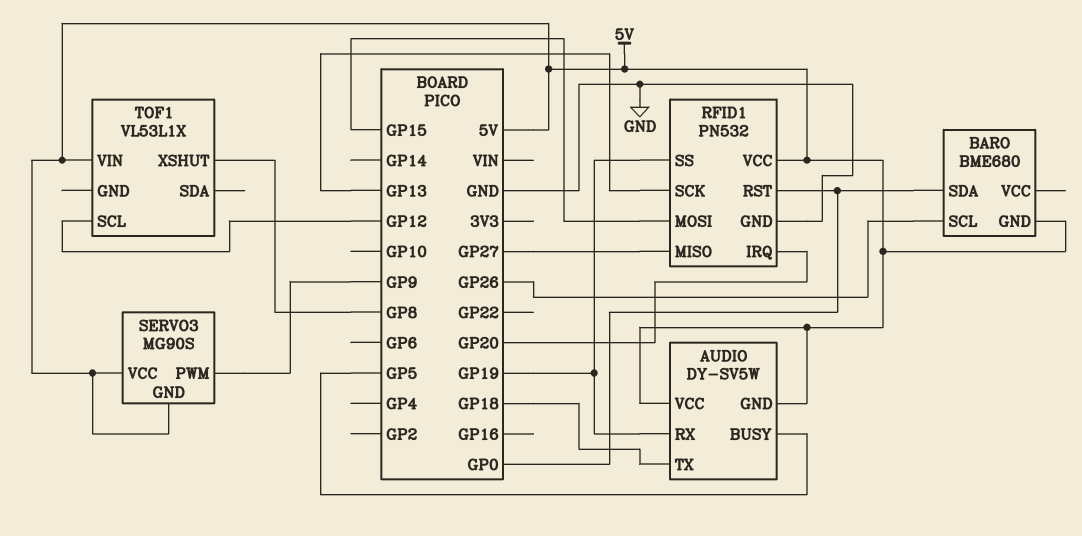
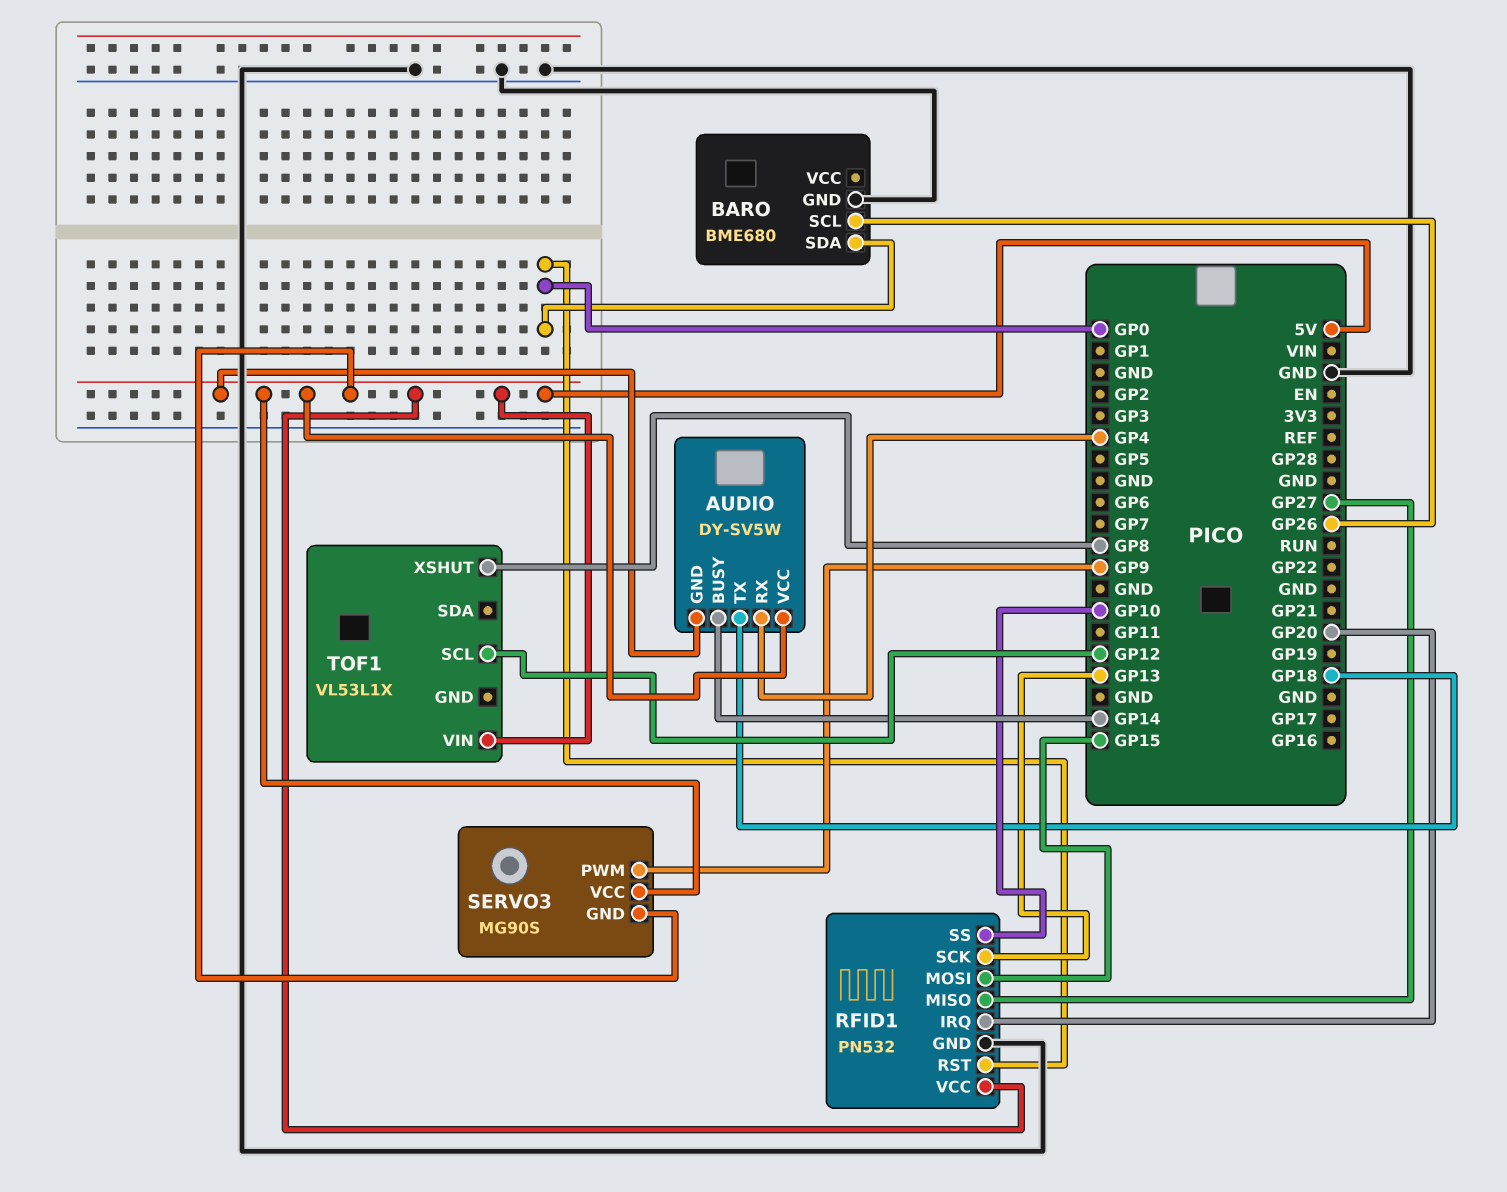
AUDIO pin BUSY: GP5 -> GP14
AUDIO pin RX: GP19 -> GP4
BARO pin GND: 5V -> GND
RFID1 pin SS: GP19 -> GP10

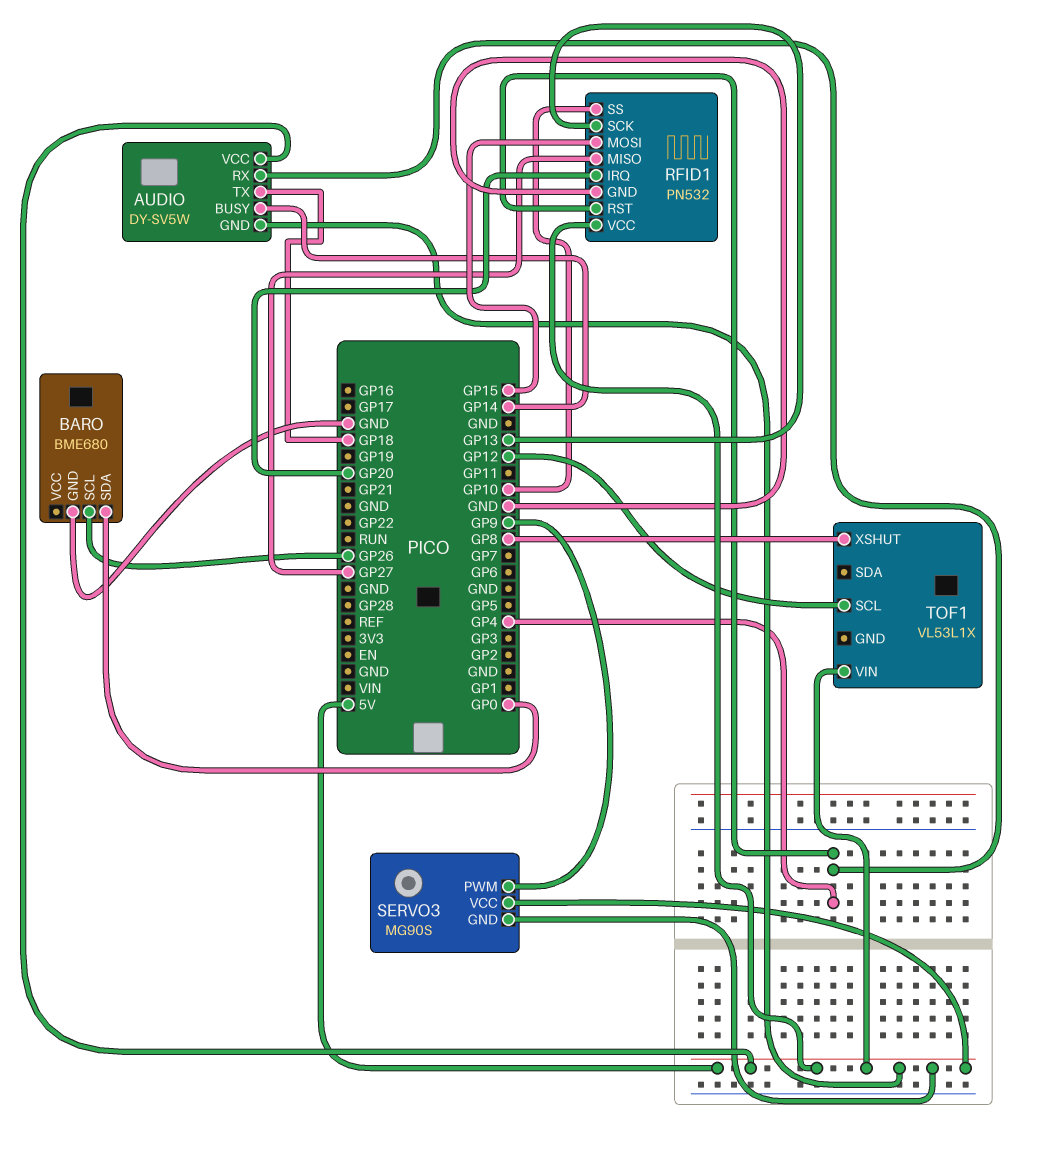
RFID1 pin RST: GP0 -> GP4

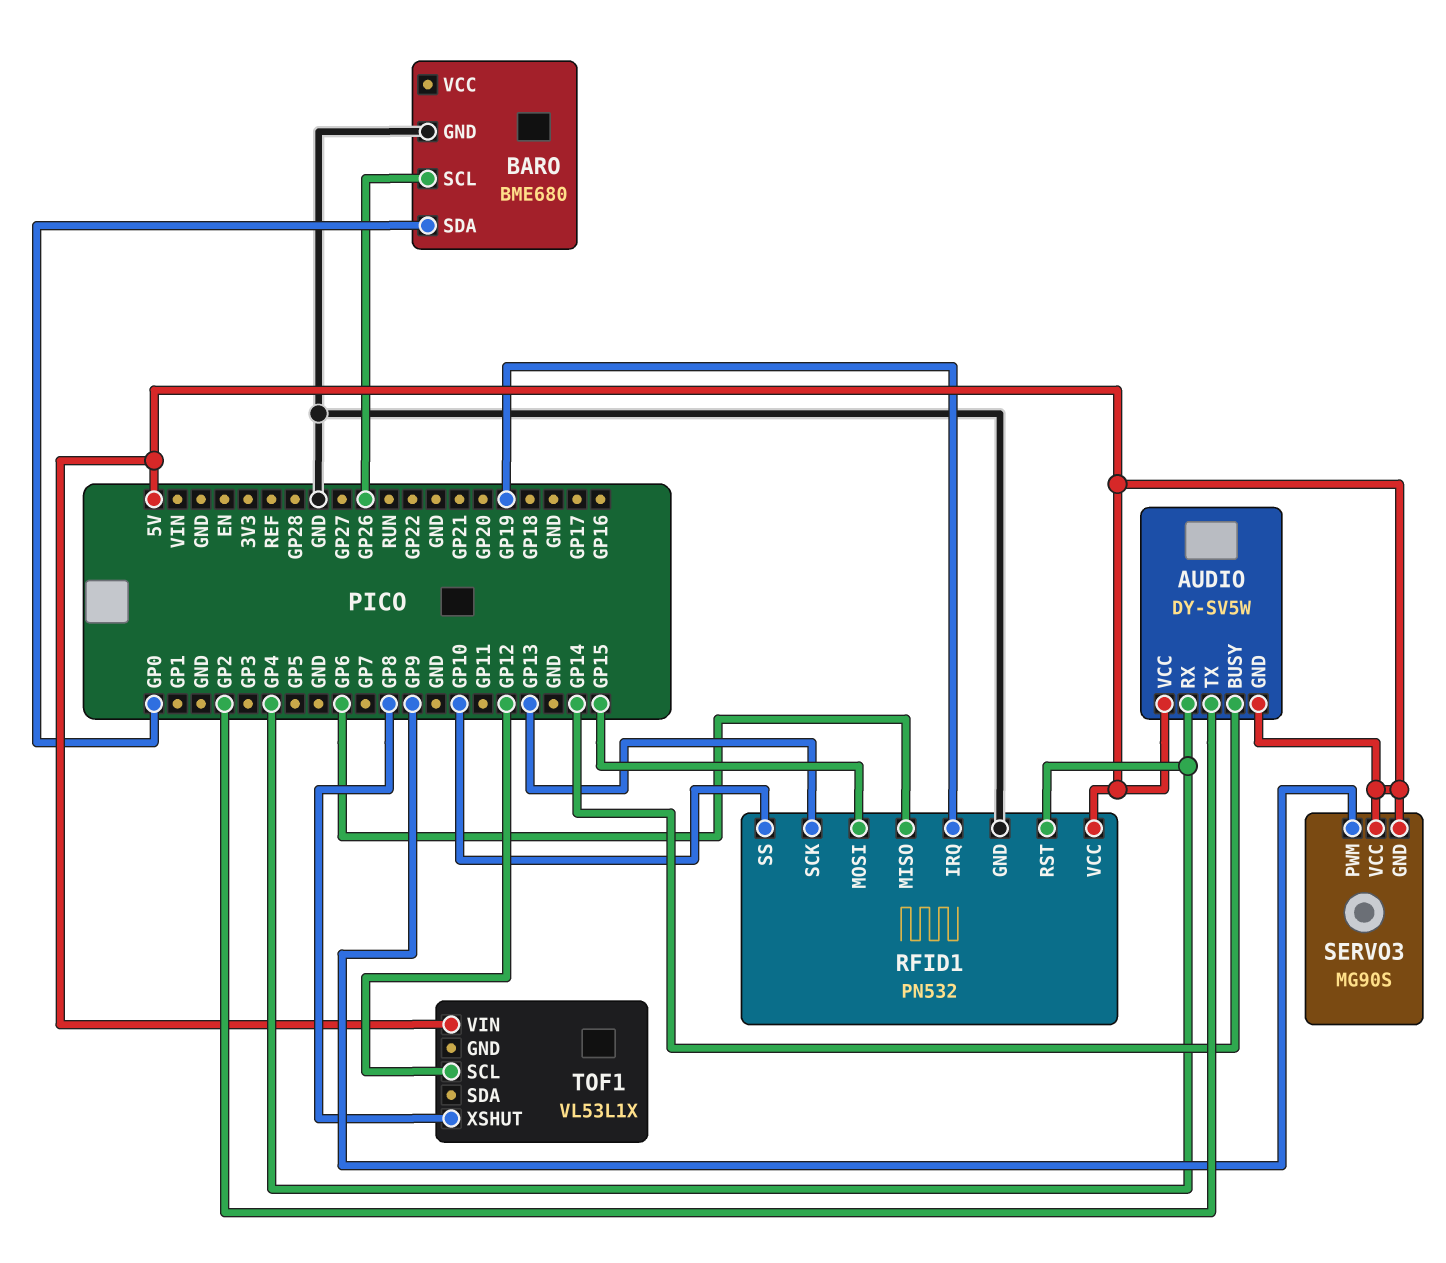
AUDIO pin TX: GP18 -> GP2
RFID1 pin IRQ: GP20 -> GP19
RFID1 pin MISO: GP27 -> GP6

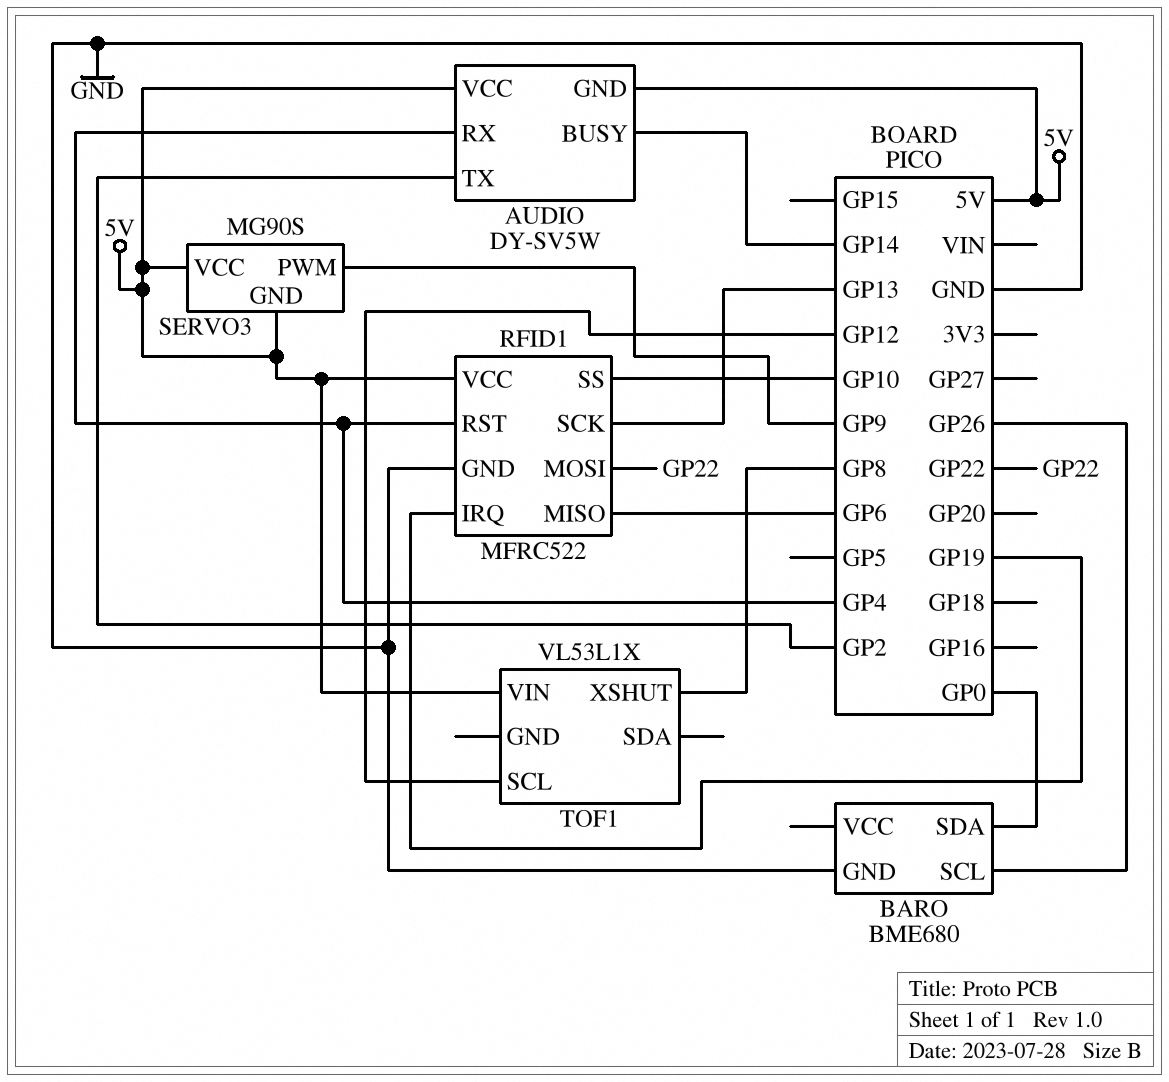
RFID1: PN532 -> MFRC522
RFID1 pin MOSI: GP15 -> GP22

